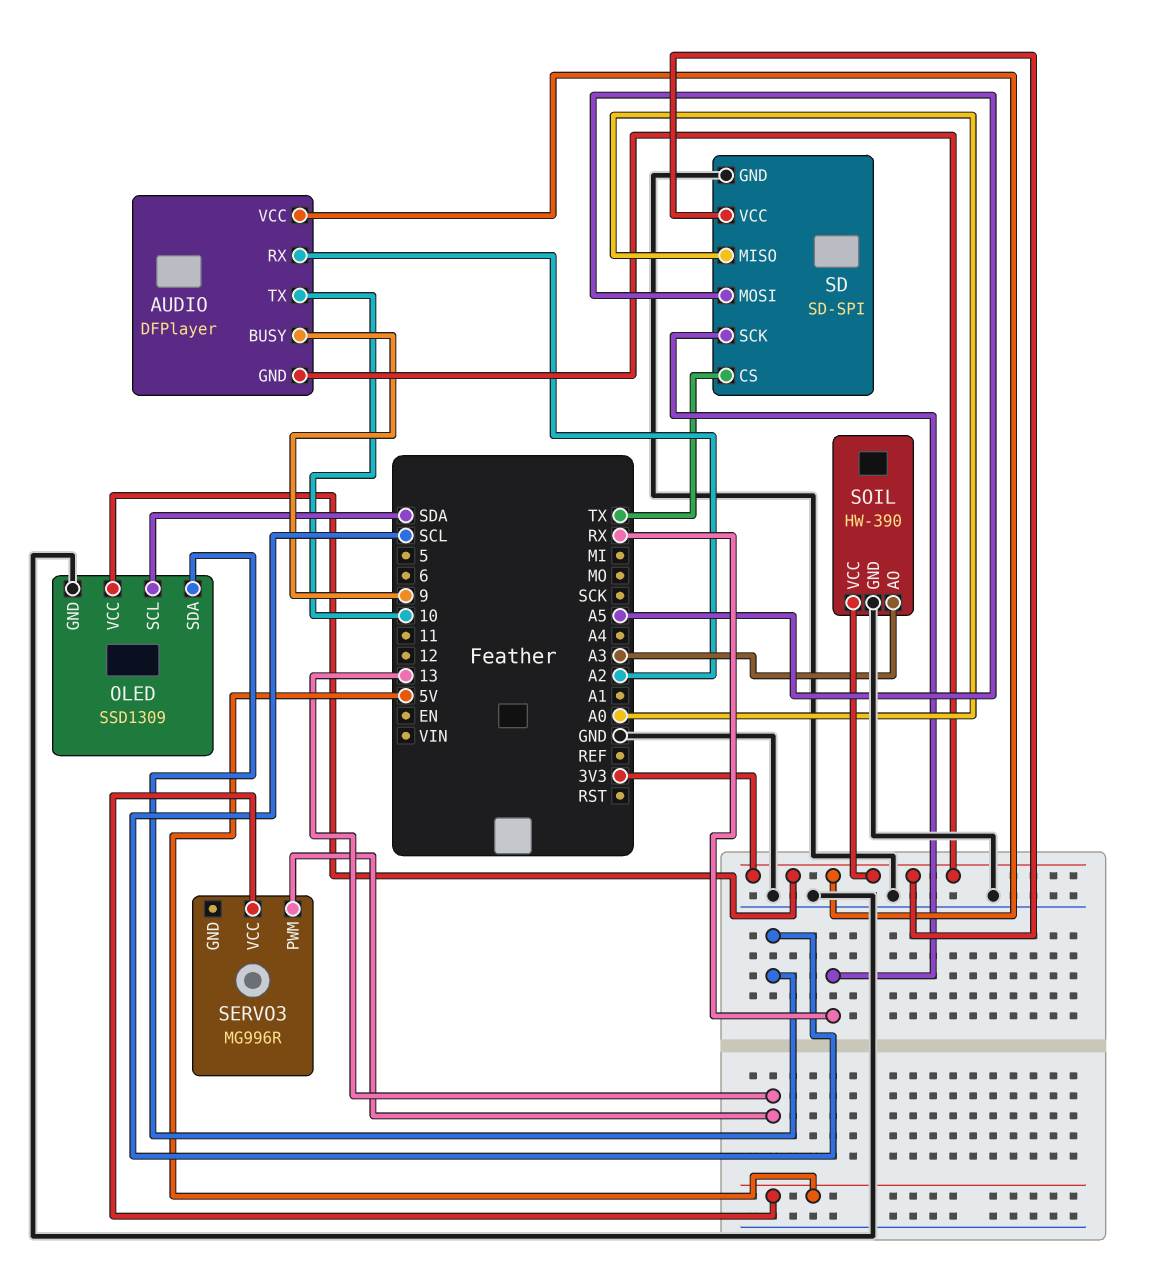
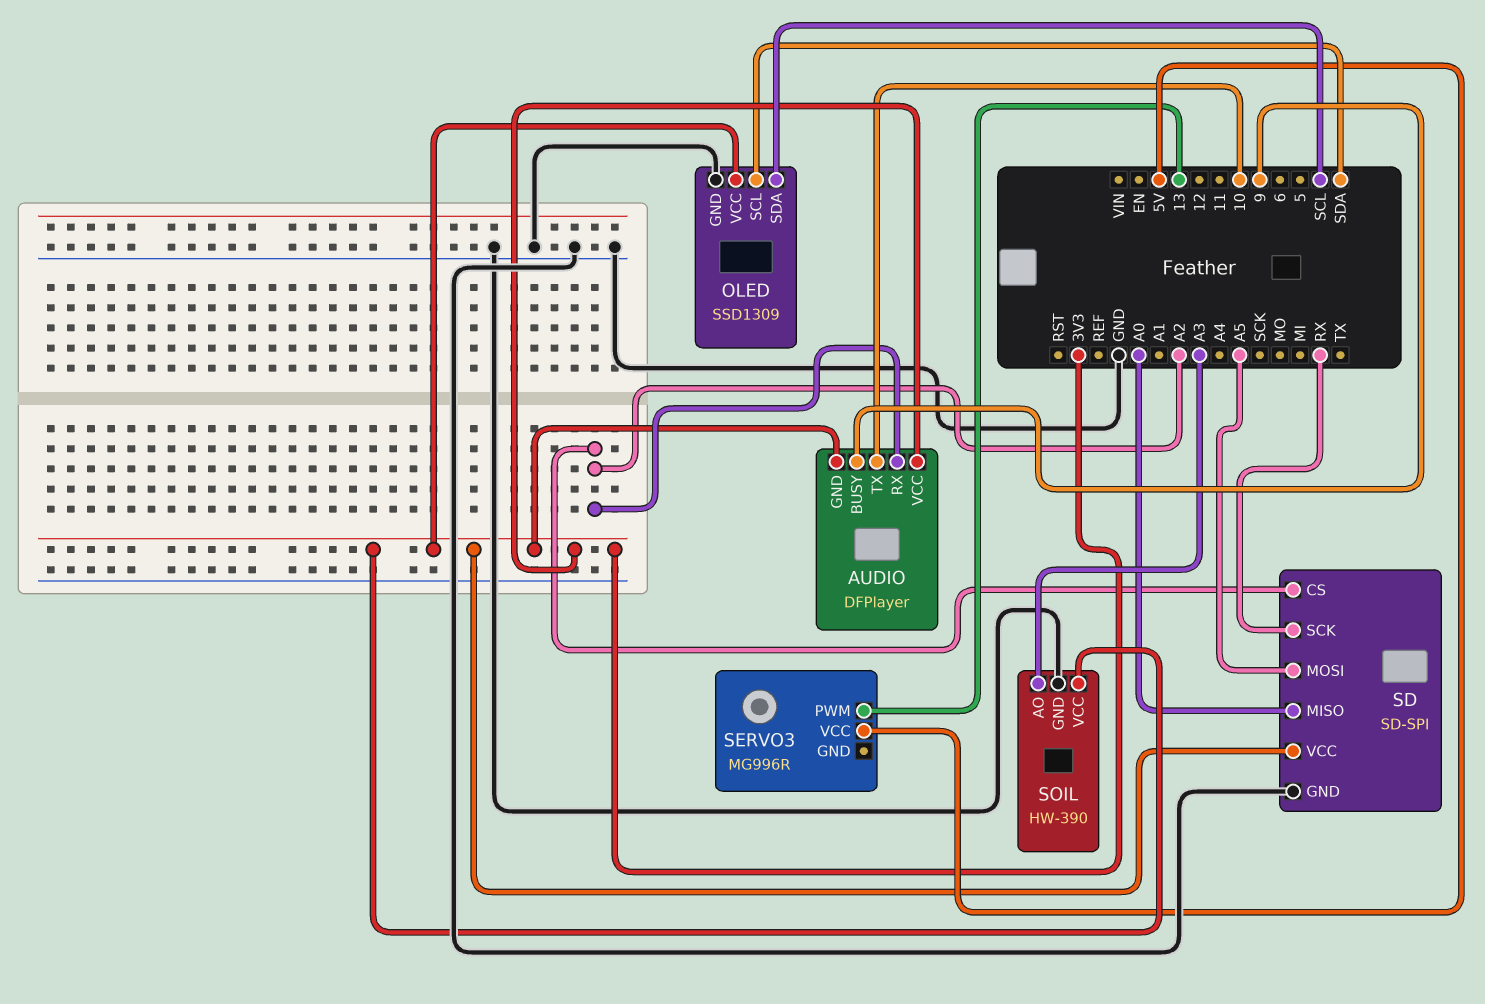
SD pin CS: TX -> A2

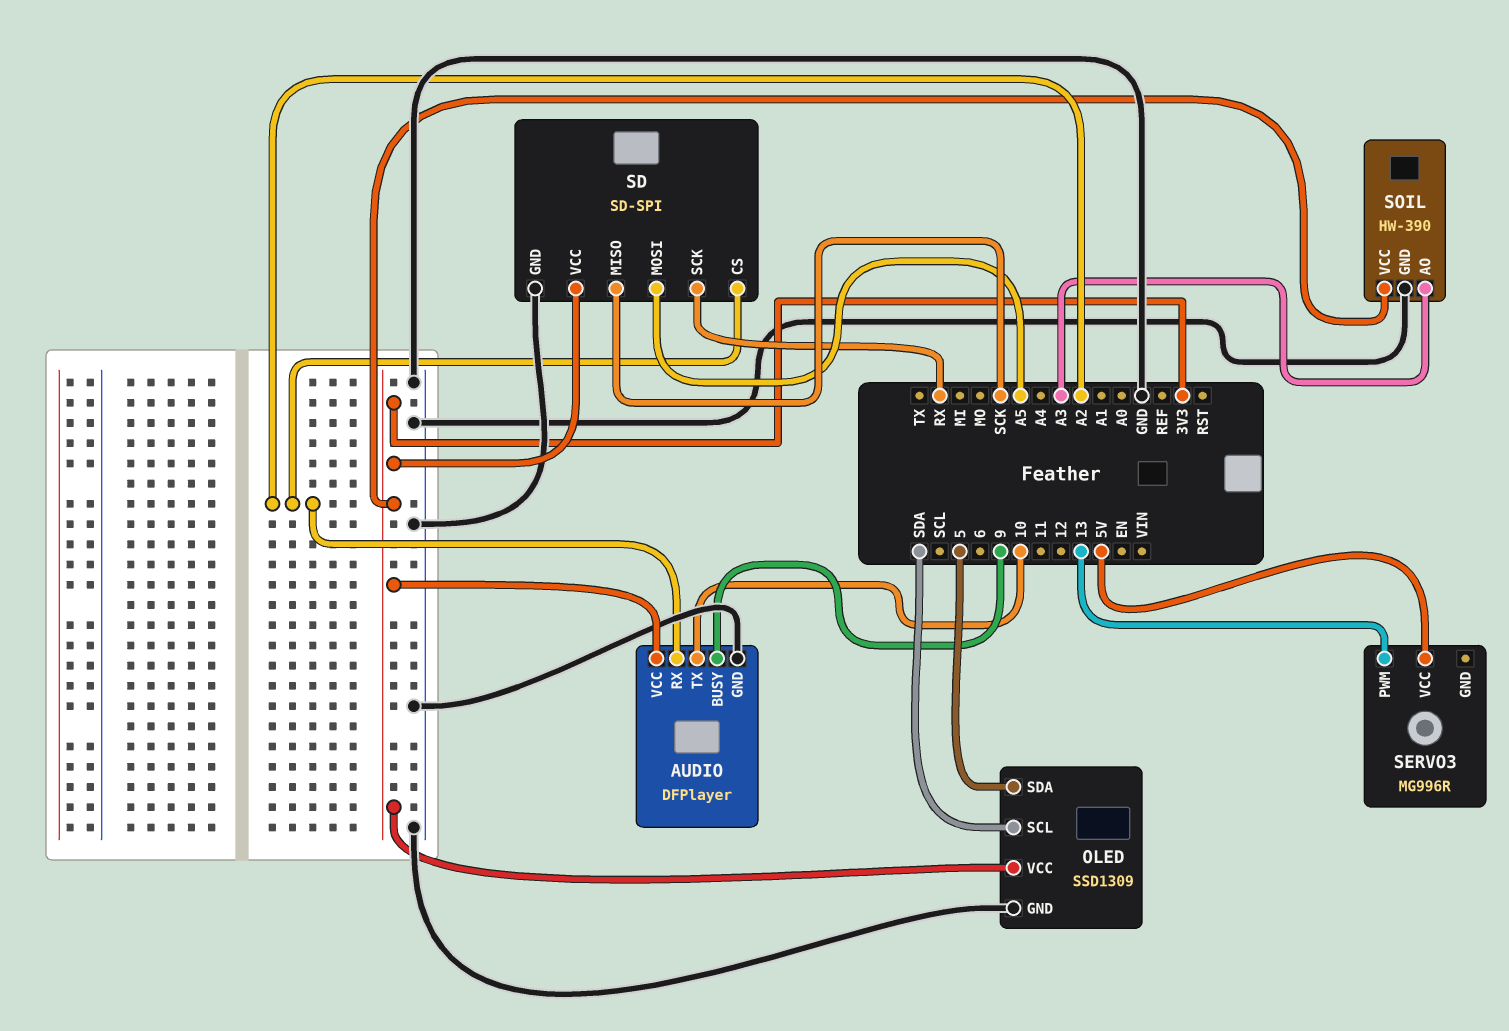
AUDIO pin GND: 3V3 -> GND
OLED pin SDA: SCL -> 5
SD pin MISO: A0 -> SCK

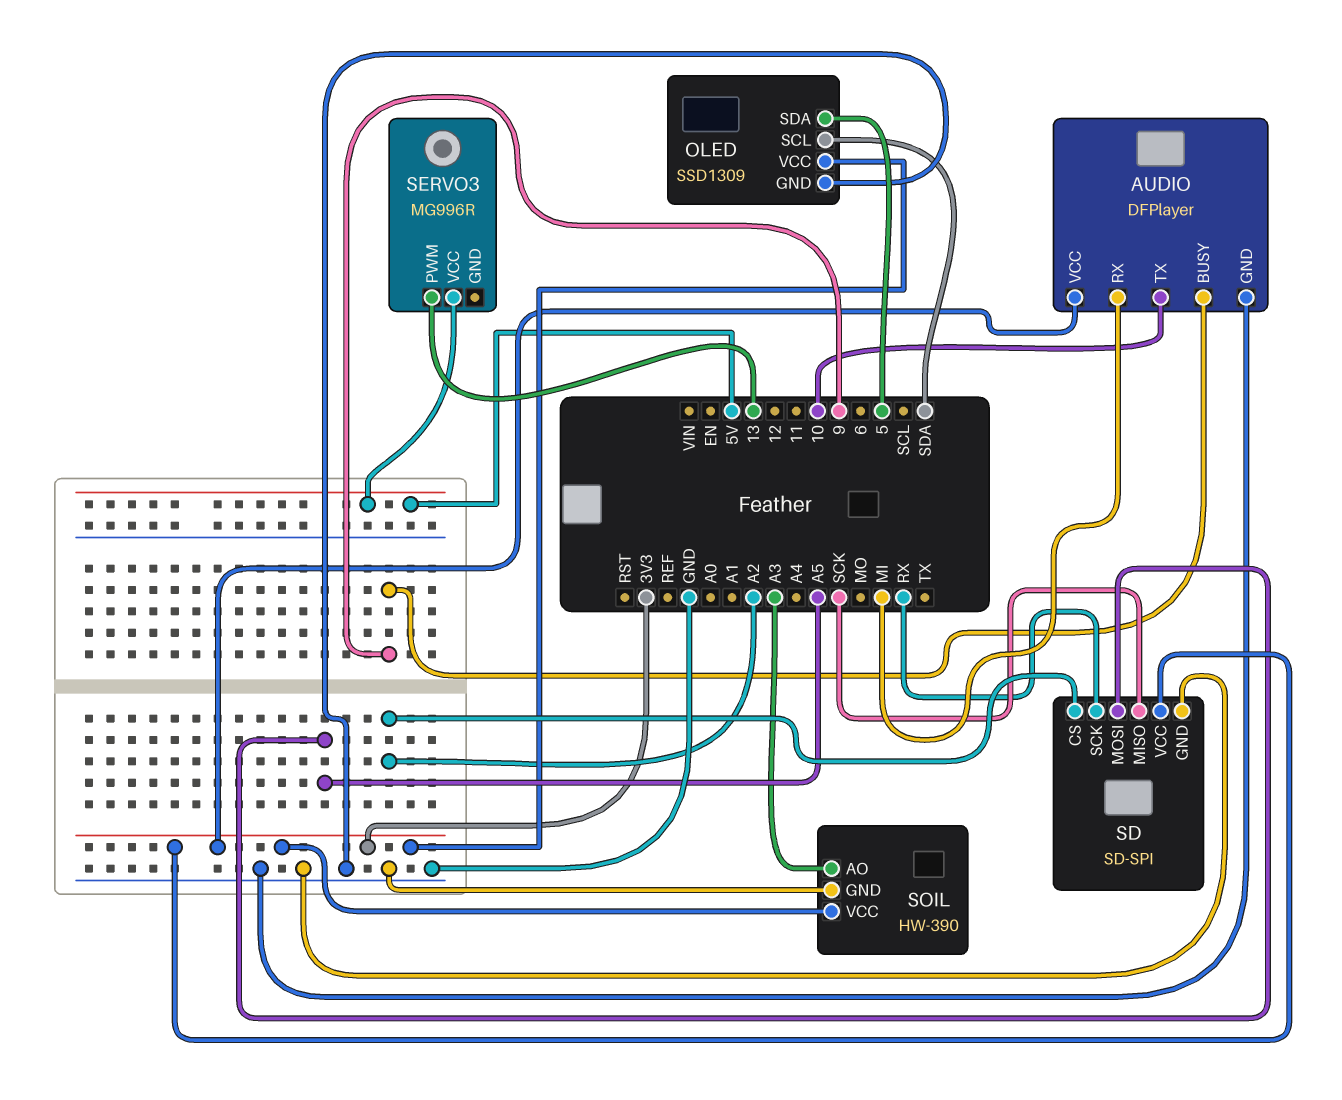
AUDIO pin RX: A2 -> MI

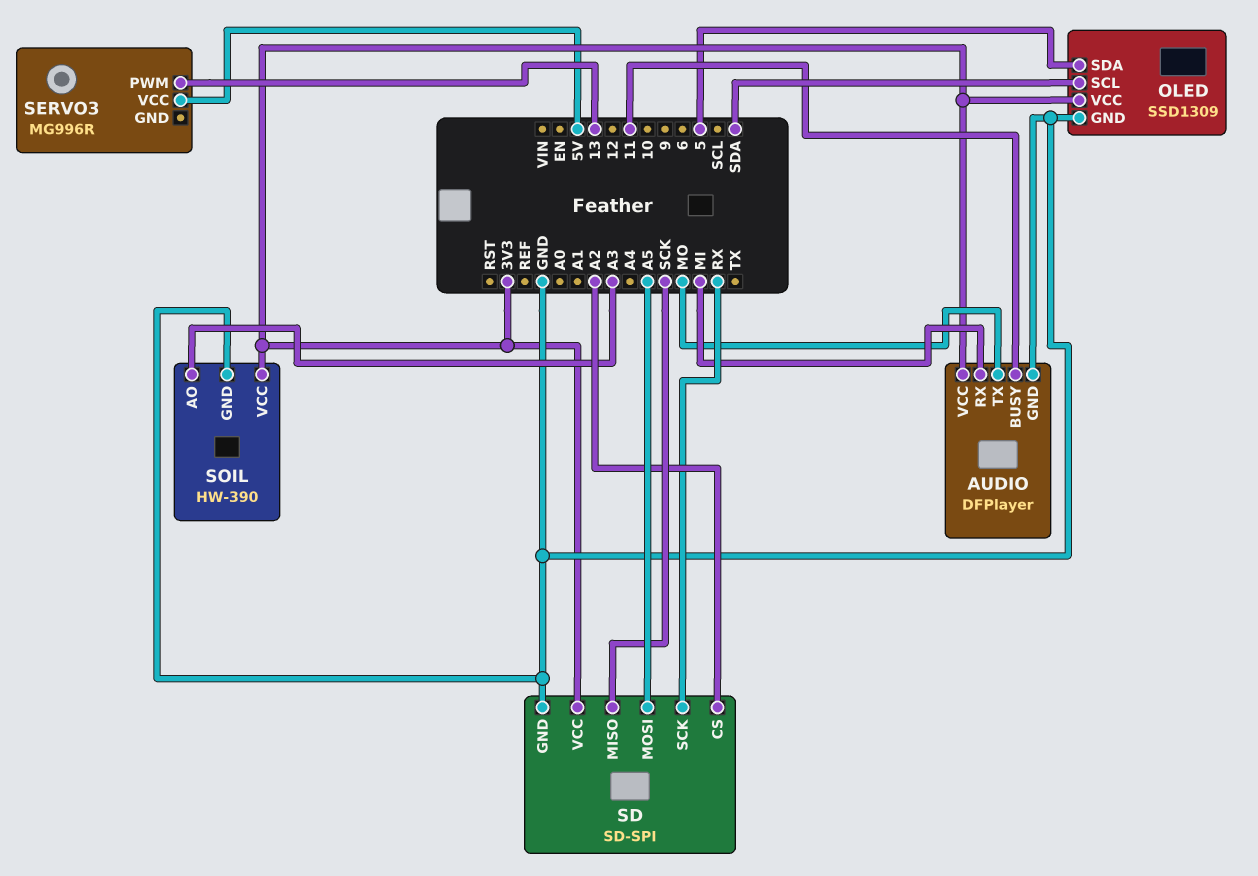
AUDIO pin BUSY: 9 -> 11
AUDIO pin TX: 10 -> MO

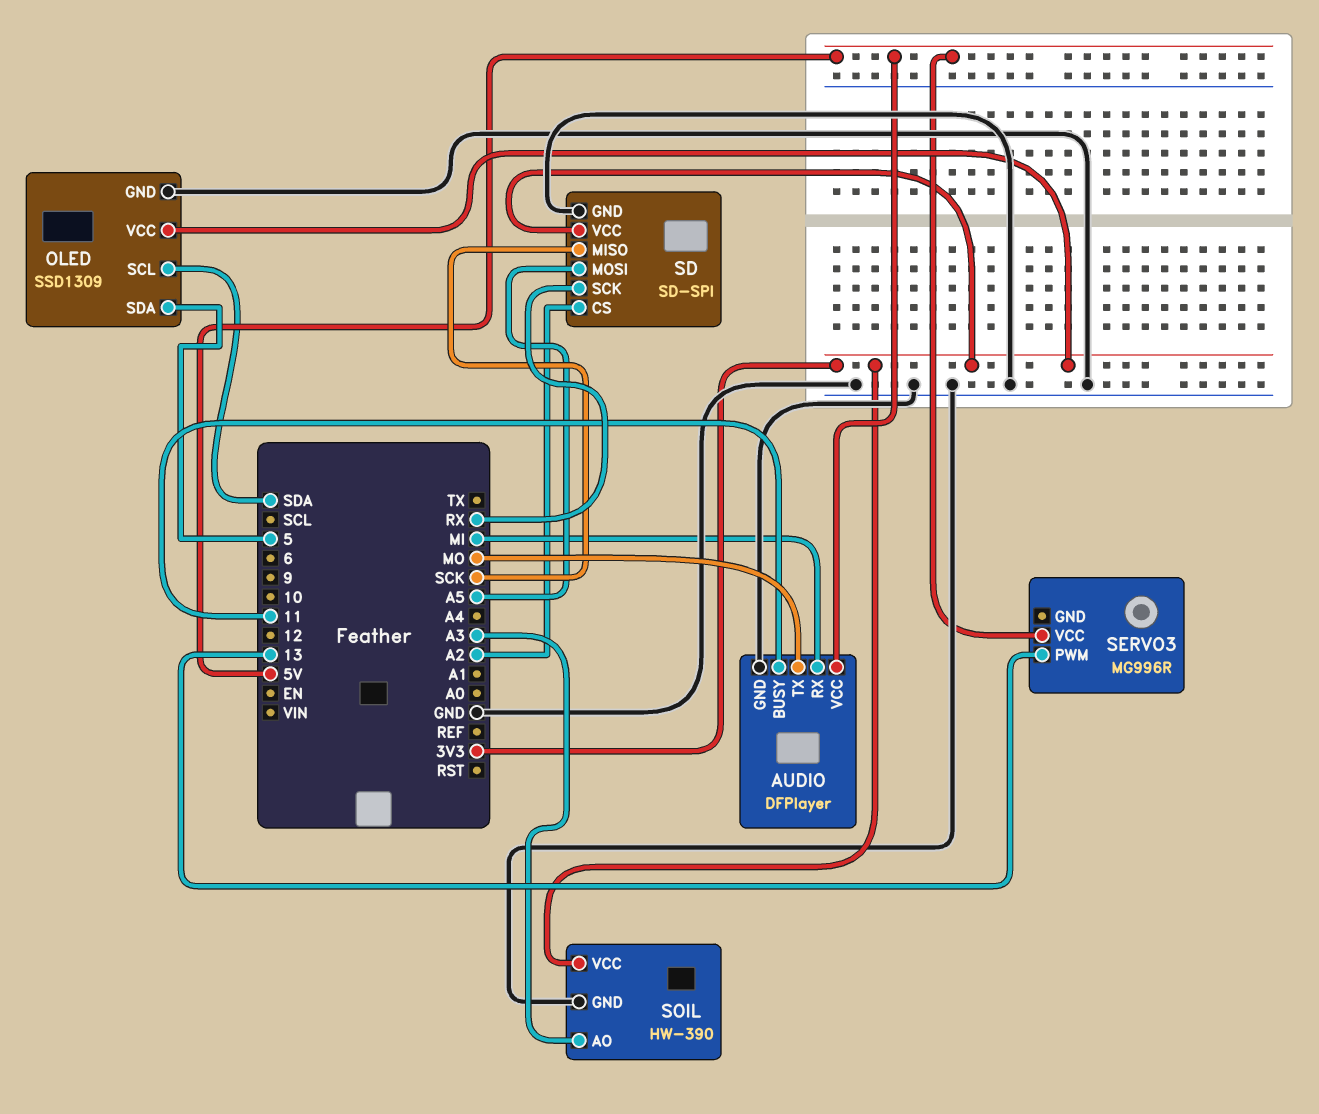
AUDIO pin VCC: 3V3 -> 5V

